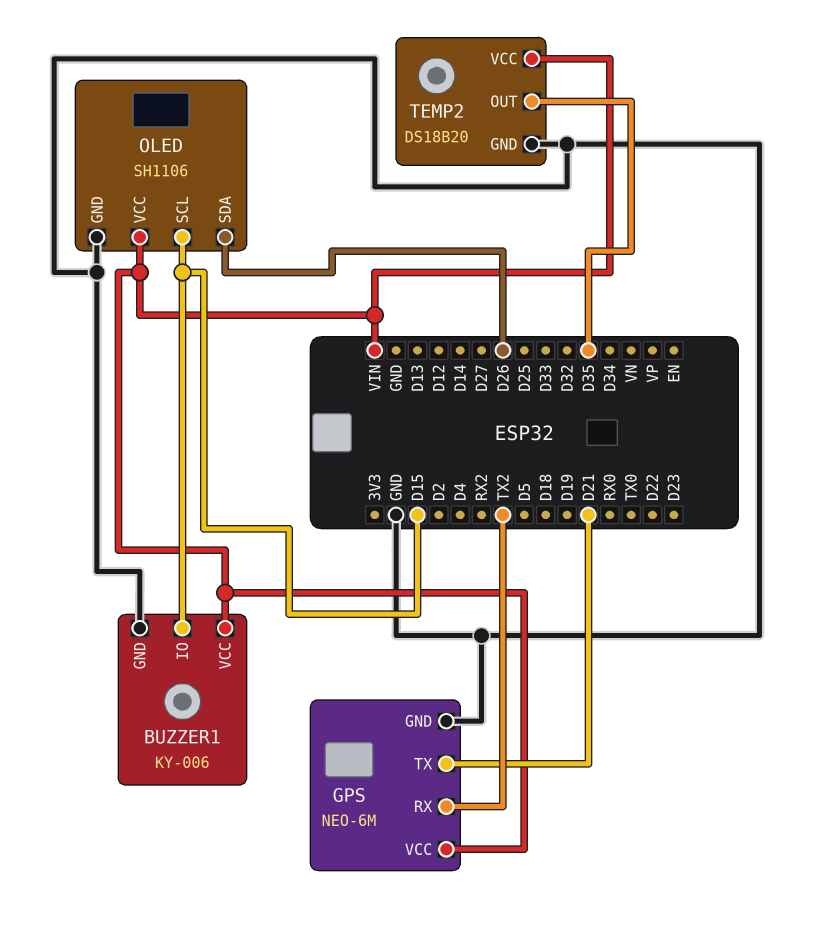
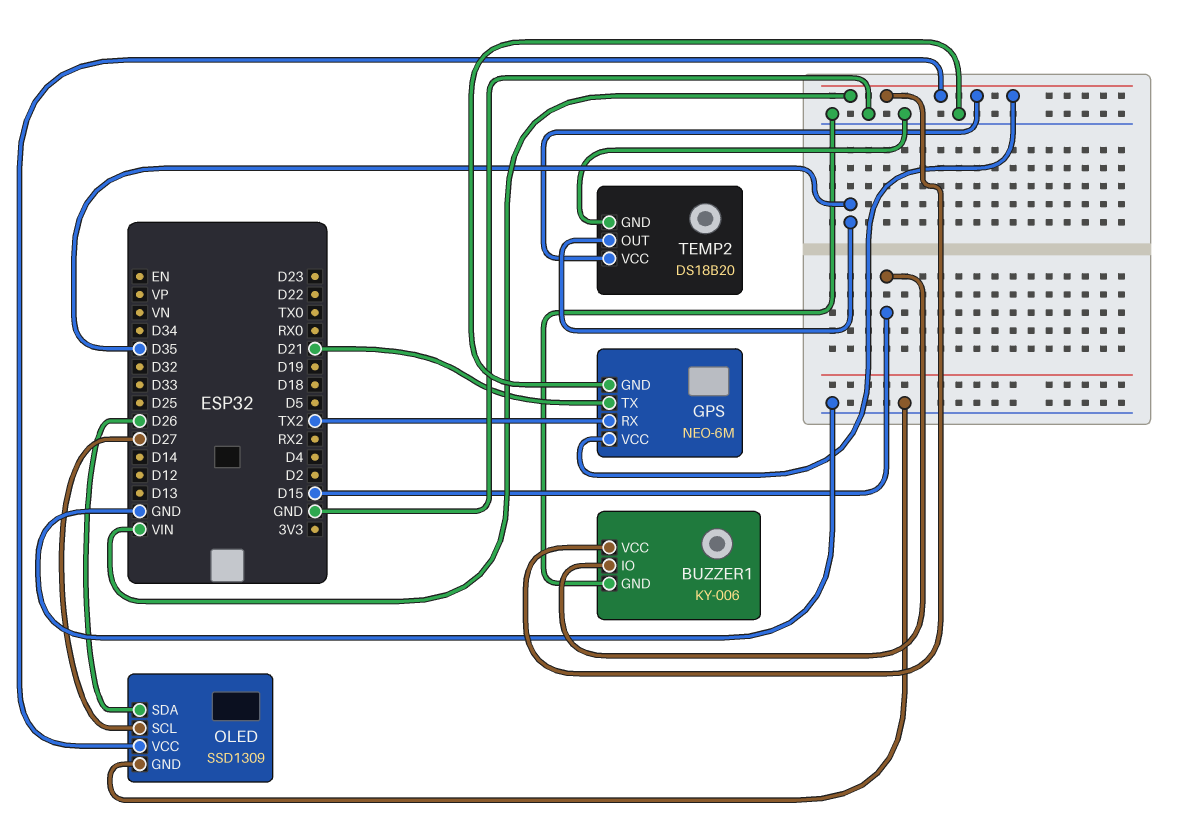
OLED: SH1106 -> SSD1309
OLED pin SCL: D15 -> D27

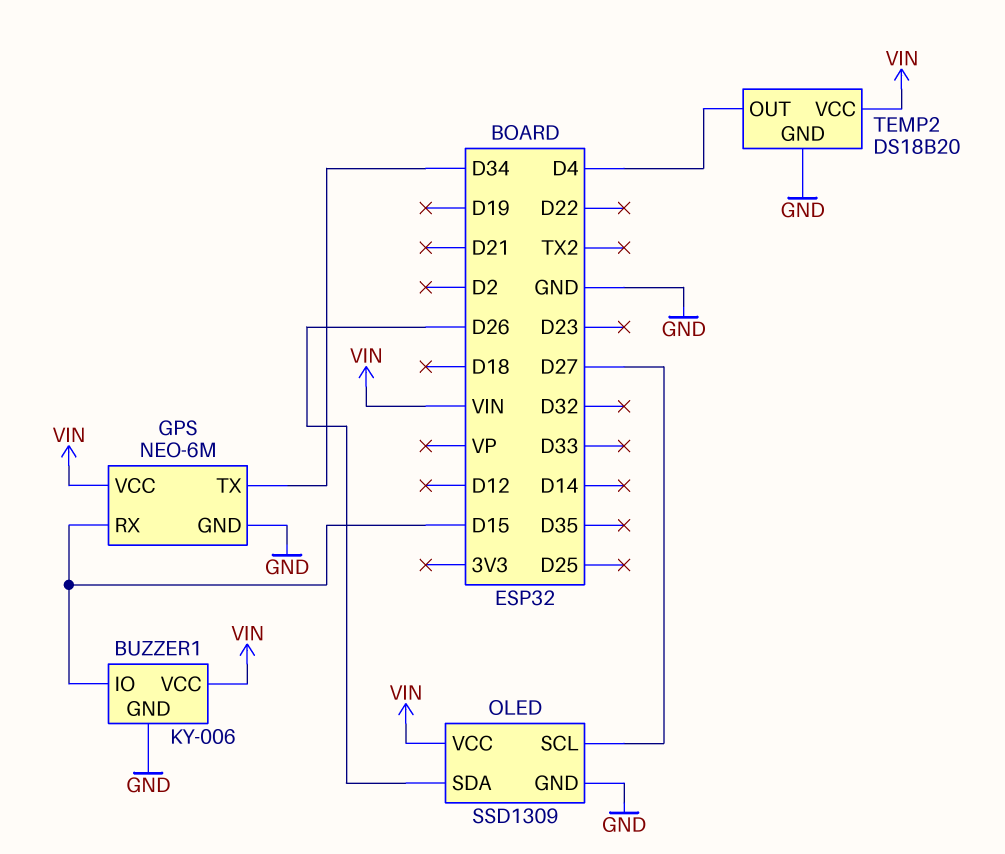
GPS pin RX: TX2 -> D15
GPS pin TX: D21 -> D34
TEMP2 pin OUT: D35 -> D4

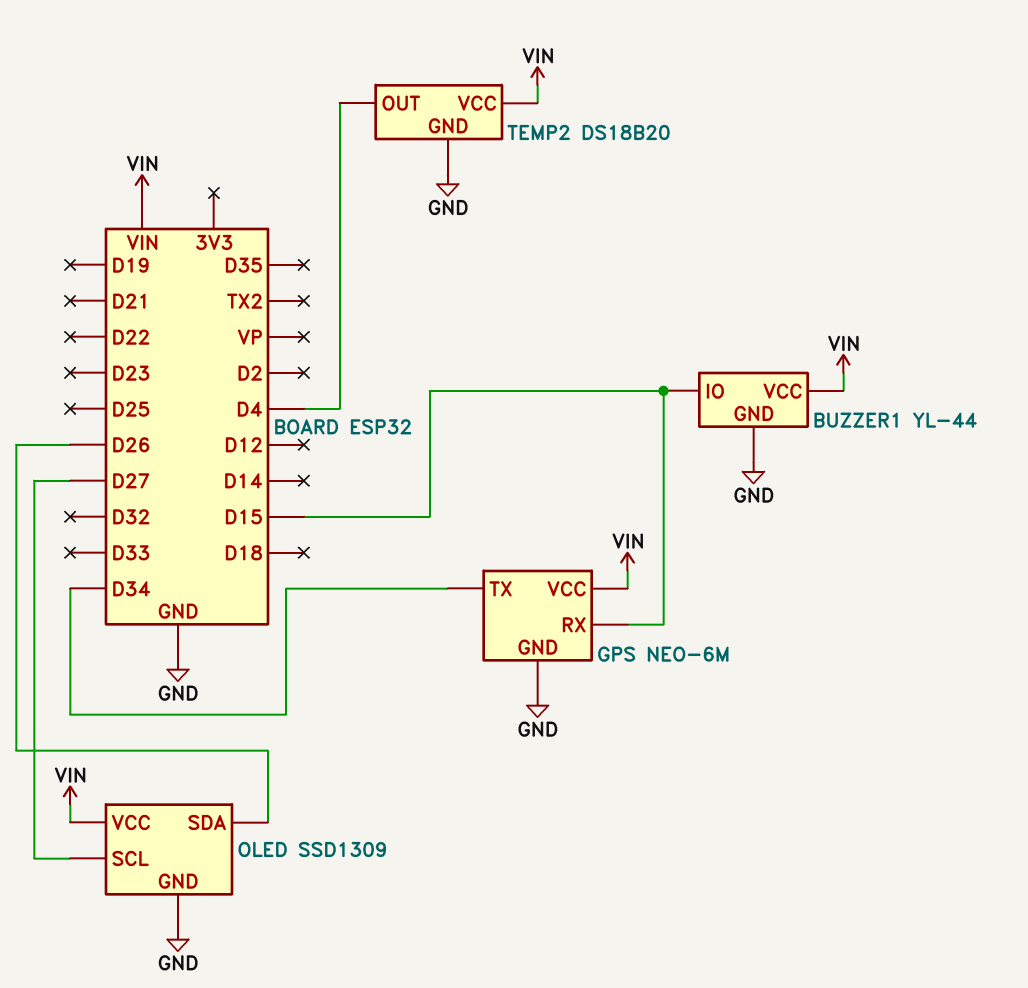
BUZZER1: KY-006 -> YL-44

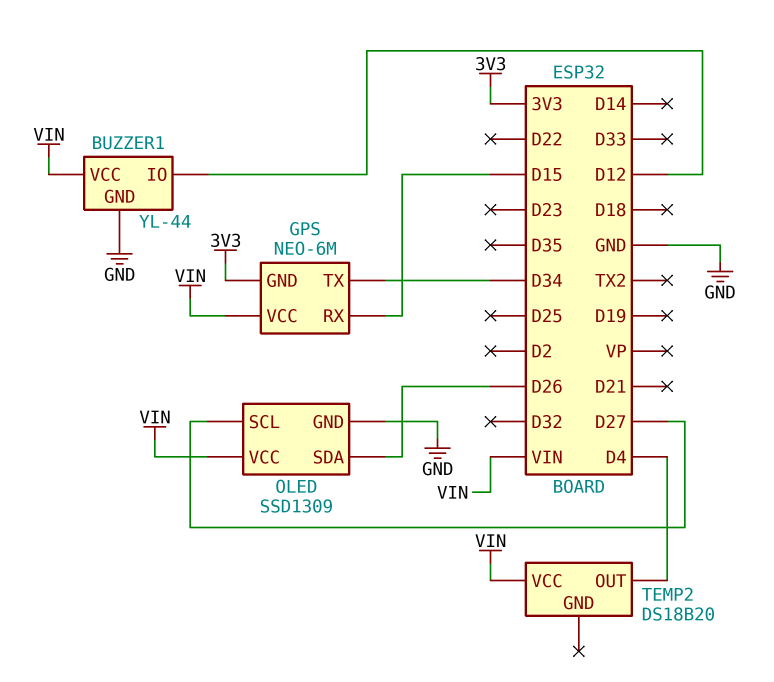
BUZZER1 pin IO: D15 -> D12
GPS pin GND: GND -> 3V3
TEMP2 pin GND: GND -> none

